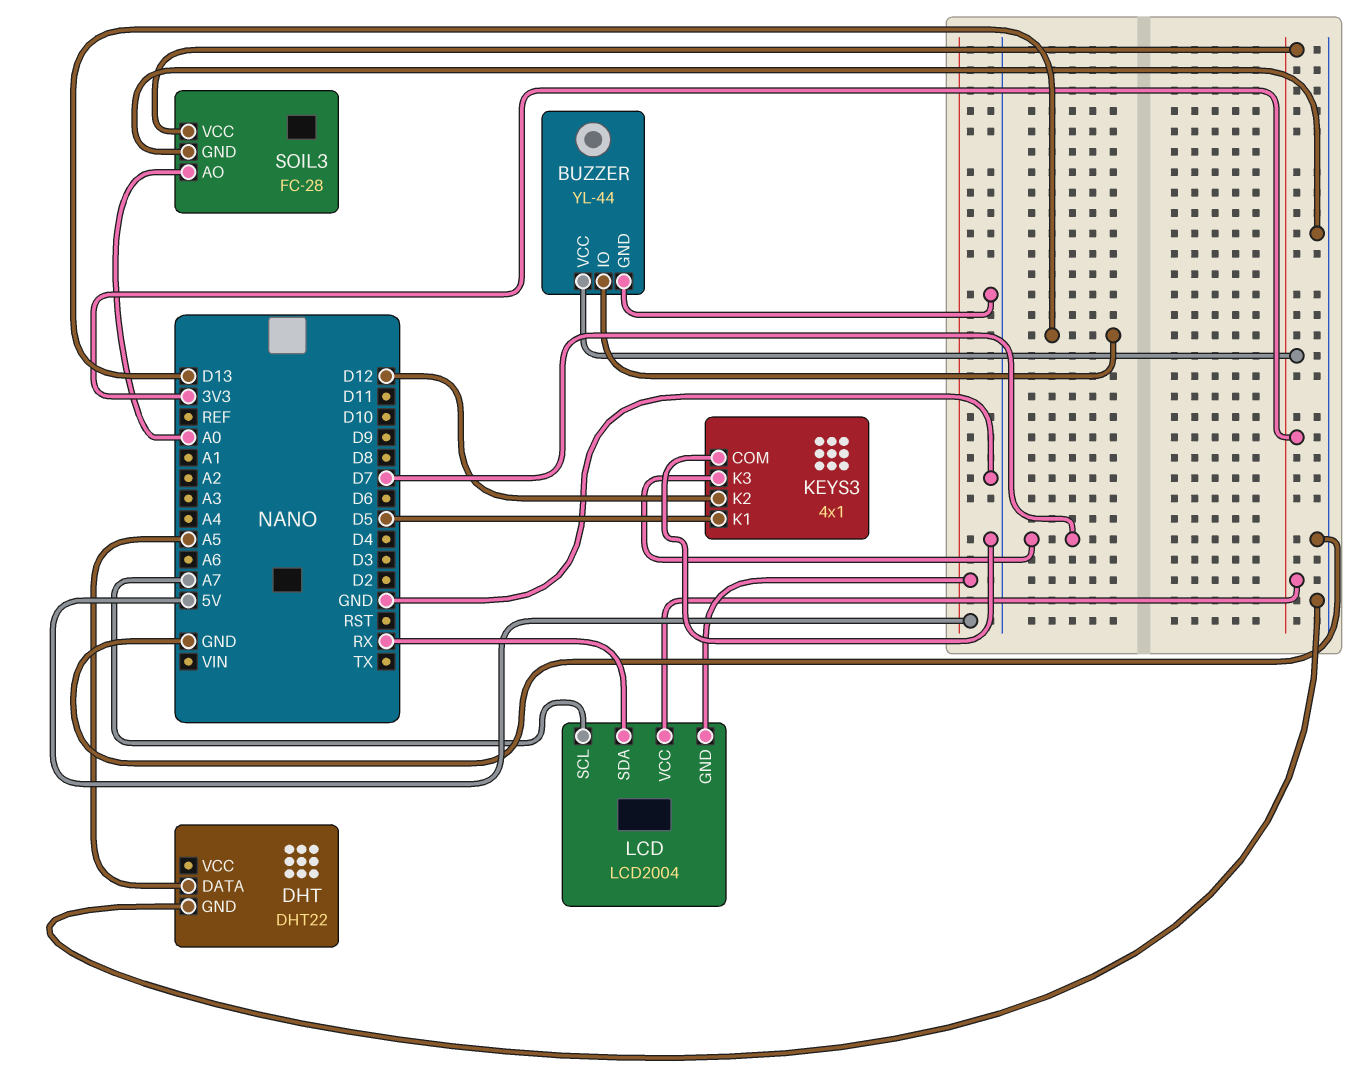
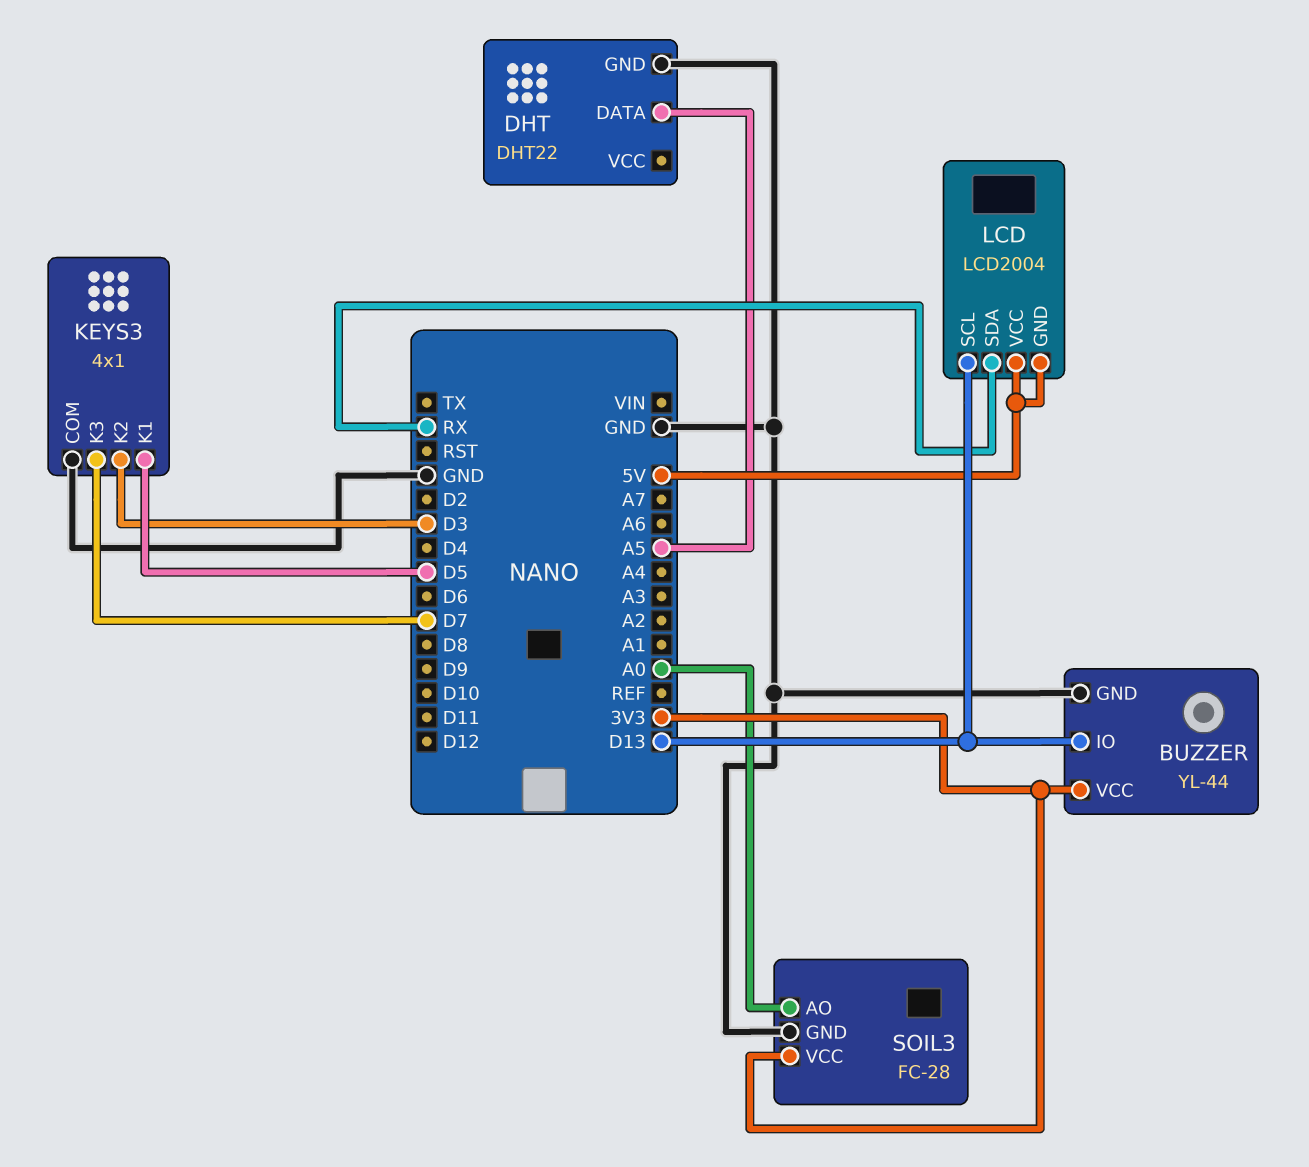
KEYS3 pin K2: D12 -> D3
LCD pin SCL: A7 -> D13
LCD pin VCC: 3V3 -> 5V

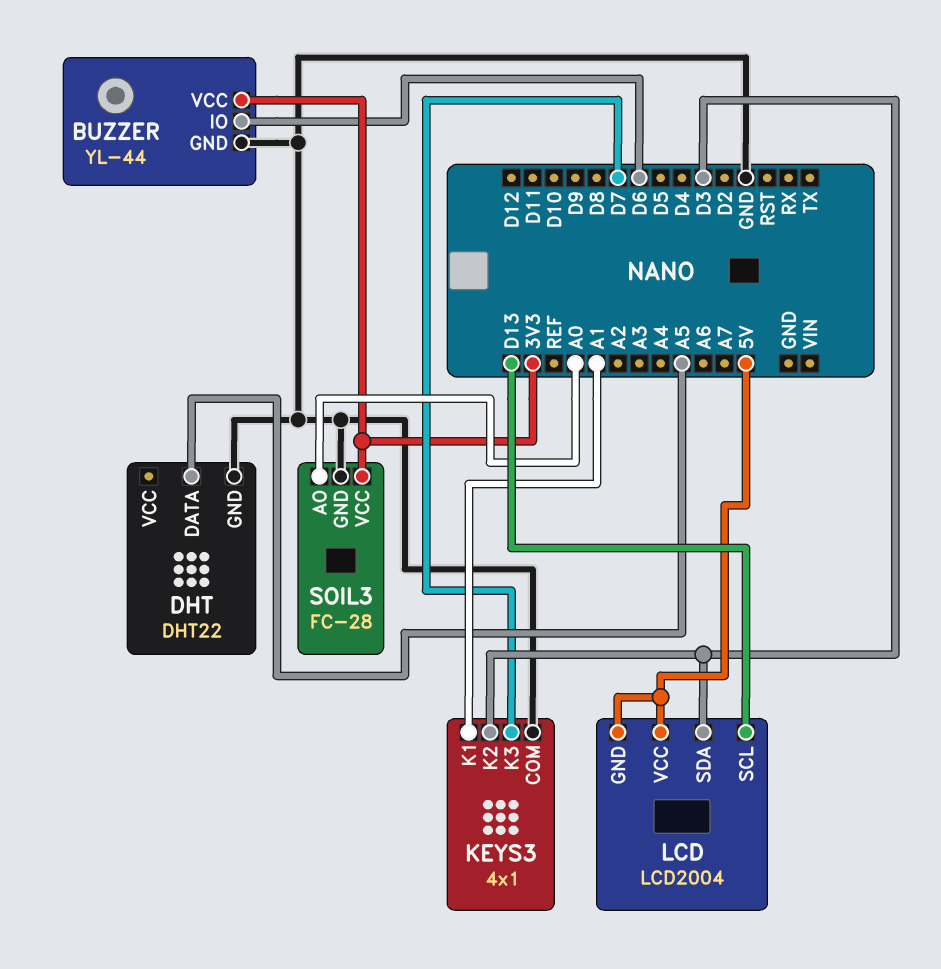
BUZZER pin IO: D13 -> D6
KEYS3 pin K1: D5 -> A1
LCD pin SDA: RX -> D3

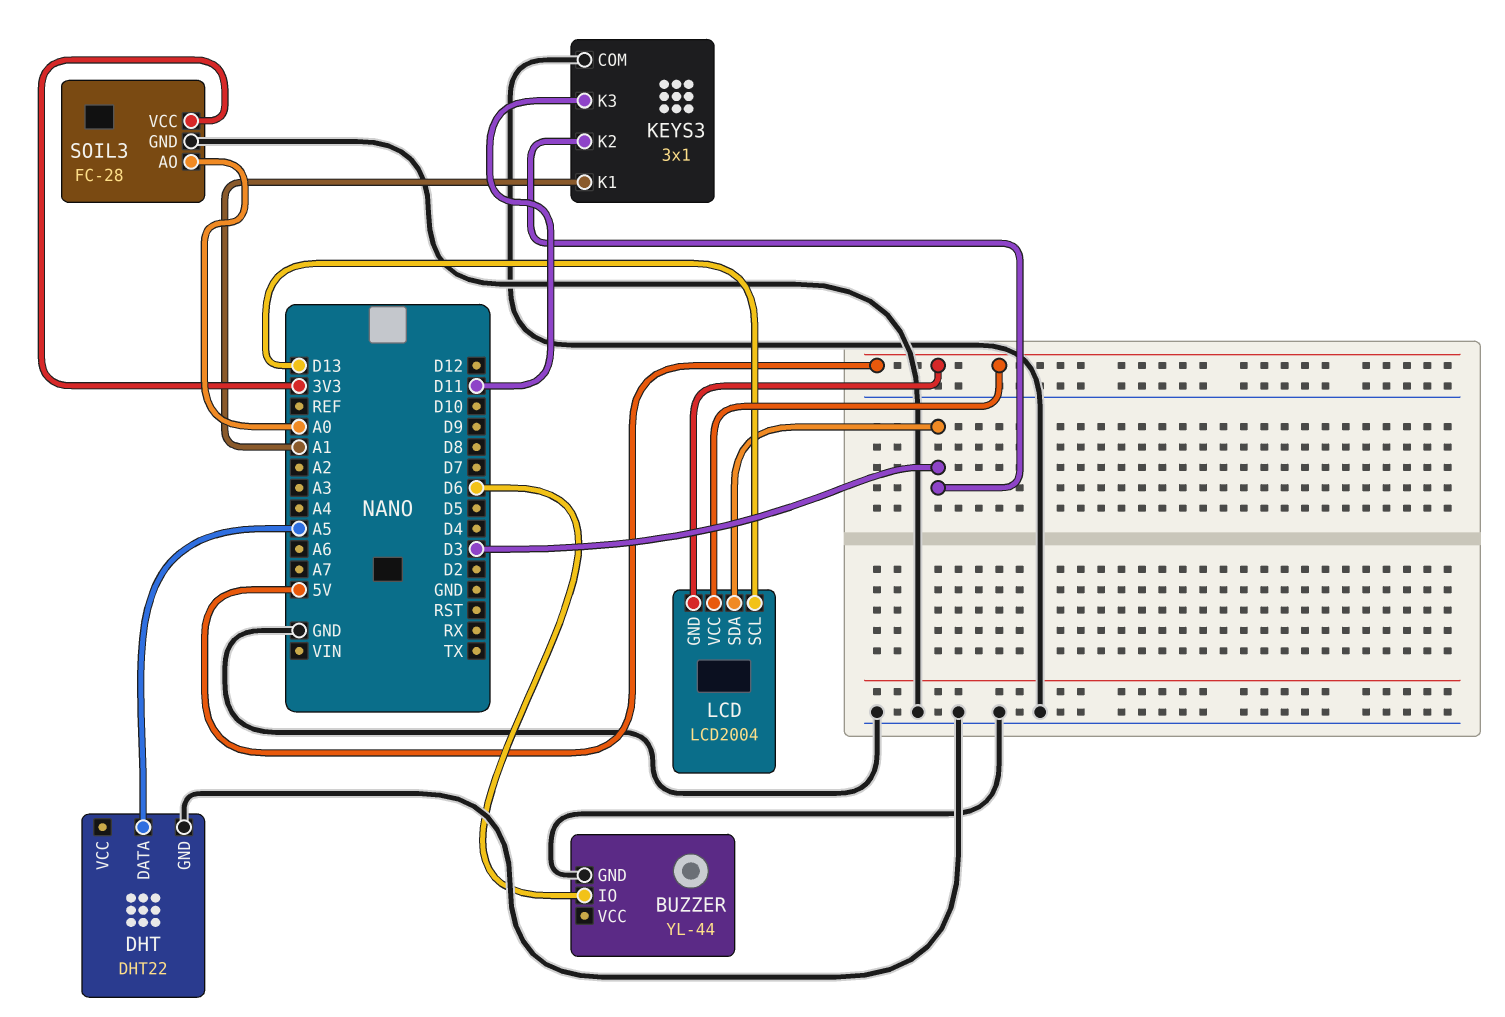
BUZZER pin VCC: 3V3 -> none
KEYS3: 4x1 -> 3x1
KEYS3 pin K3: D7 -> D11

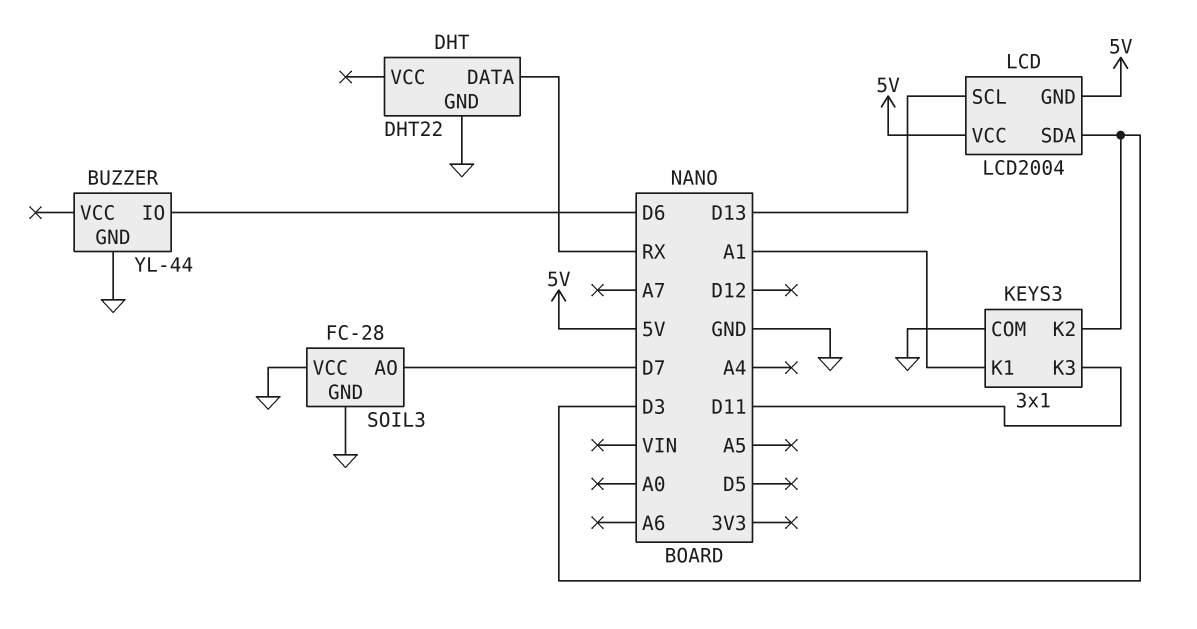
DHT pin DATA: A5 -> RX
SOIL3 pin AO: A0 -> D7
SOIL3 pin VCC: 3V3 -> GND

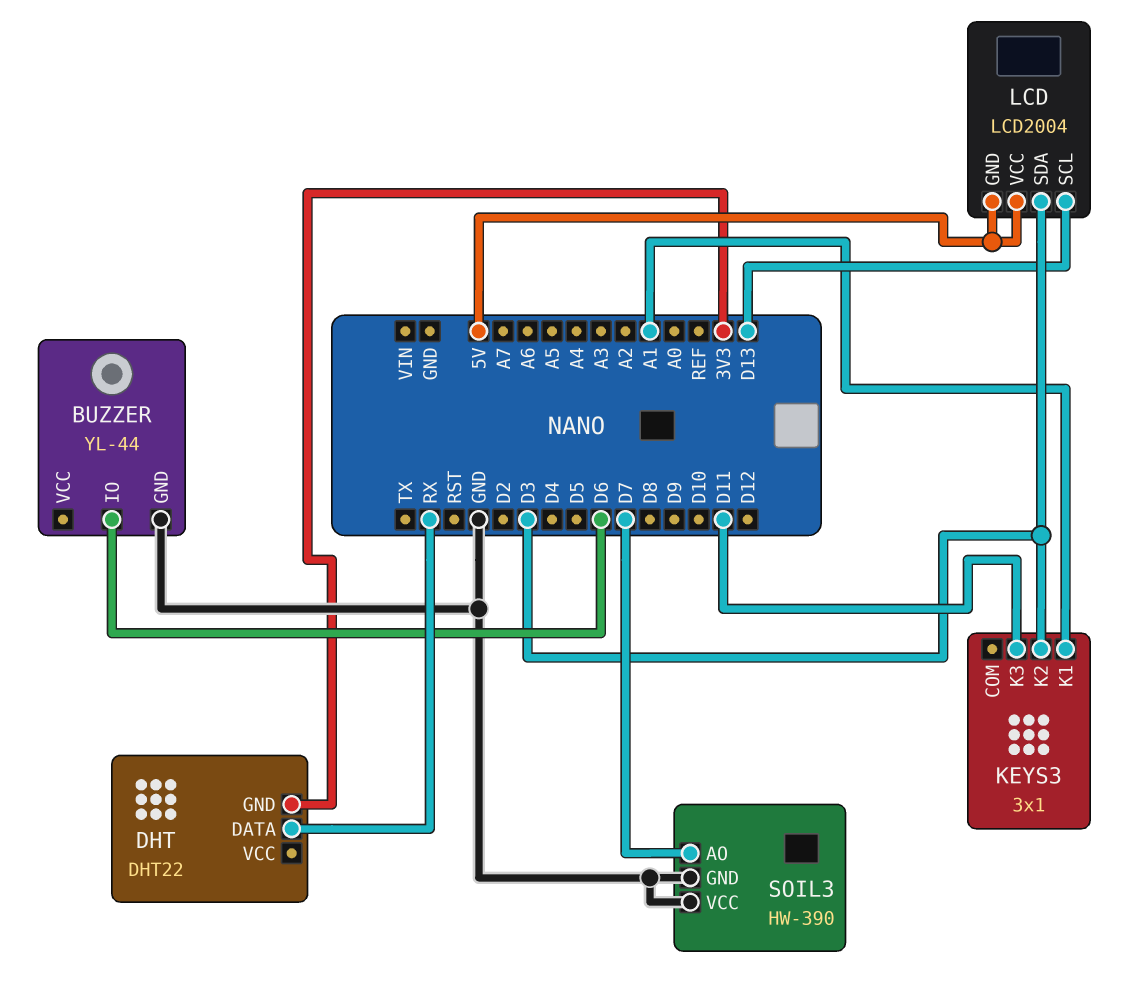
DHT pin GND: GND -> 3V3
KEYS3 pin COM: GND -> none
SOIL3: FC-28 -> HW-390

